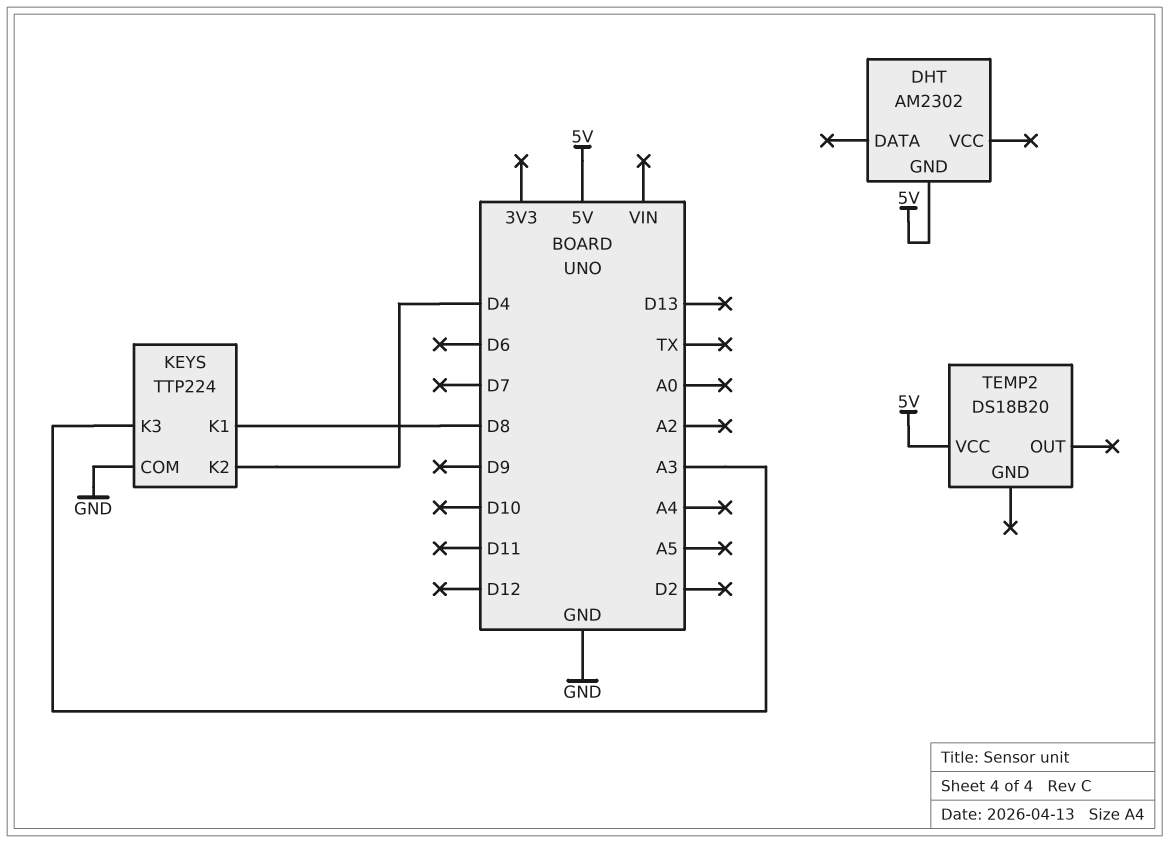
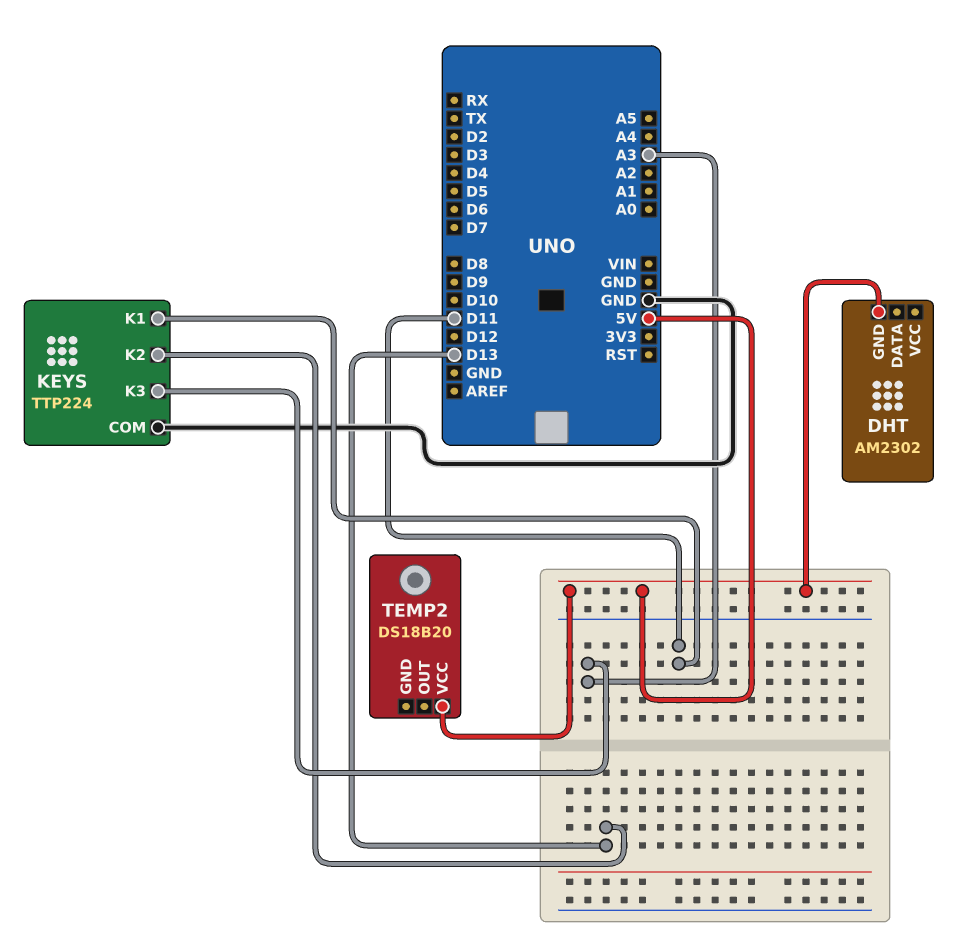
KEYS pin K1: D8 -> D11
KEYS pin K2: D4 -> D13

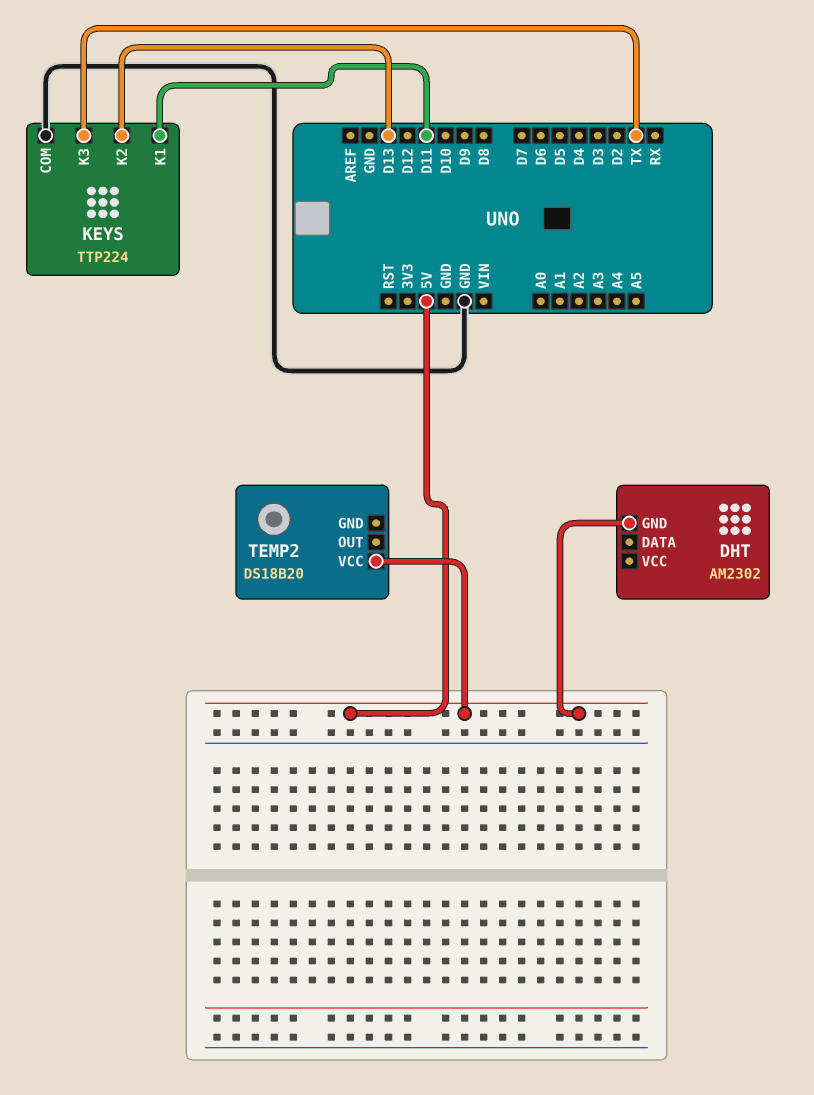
KEYS pin K3: A3 -> TX

